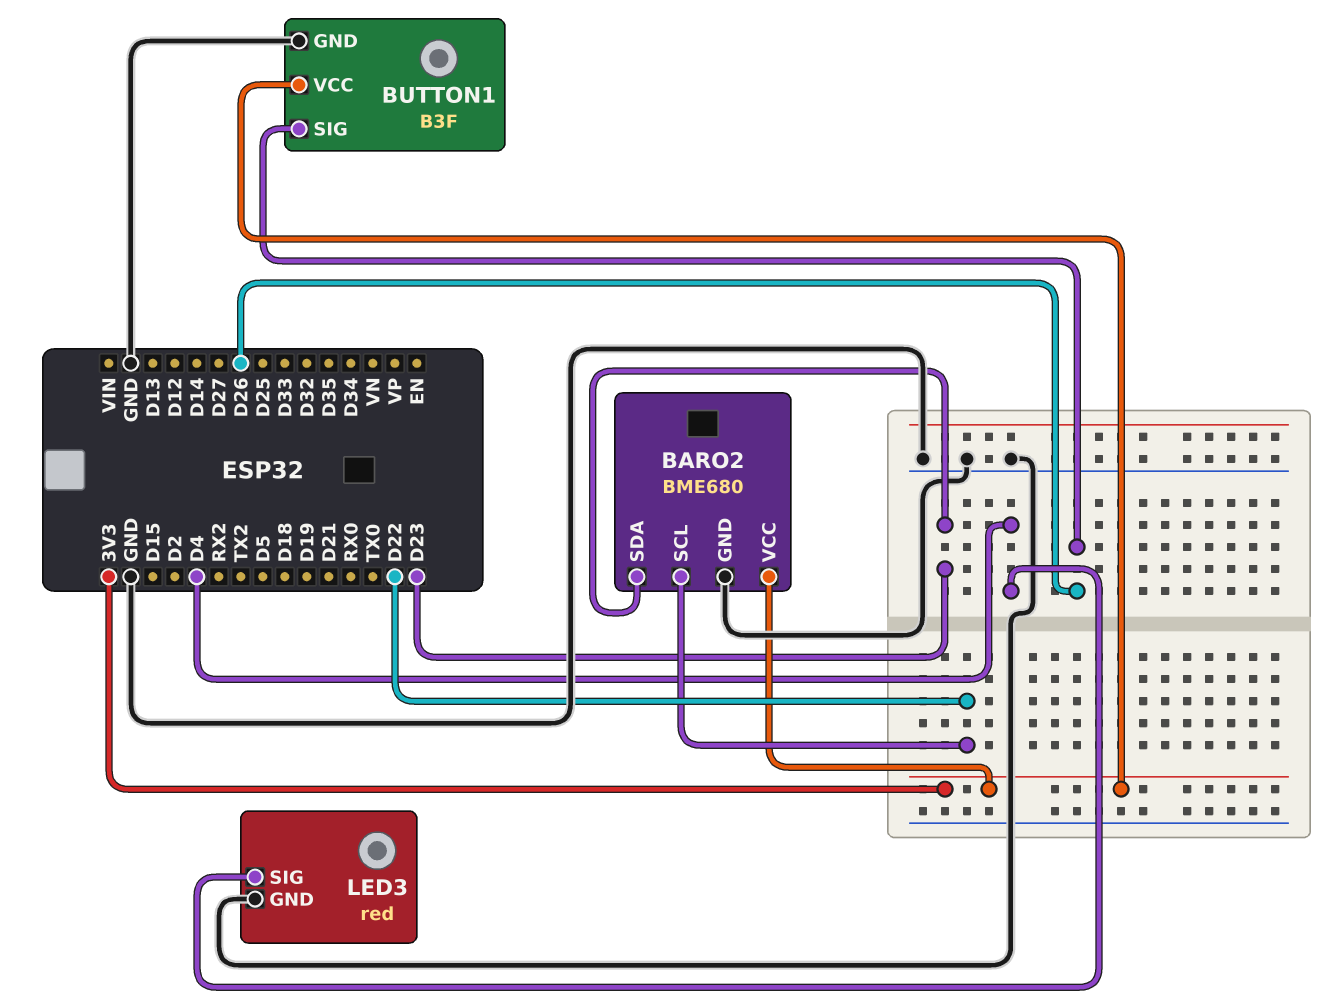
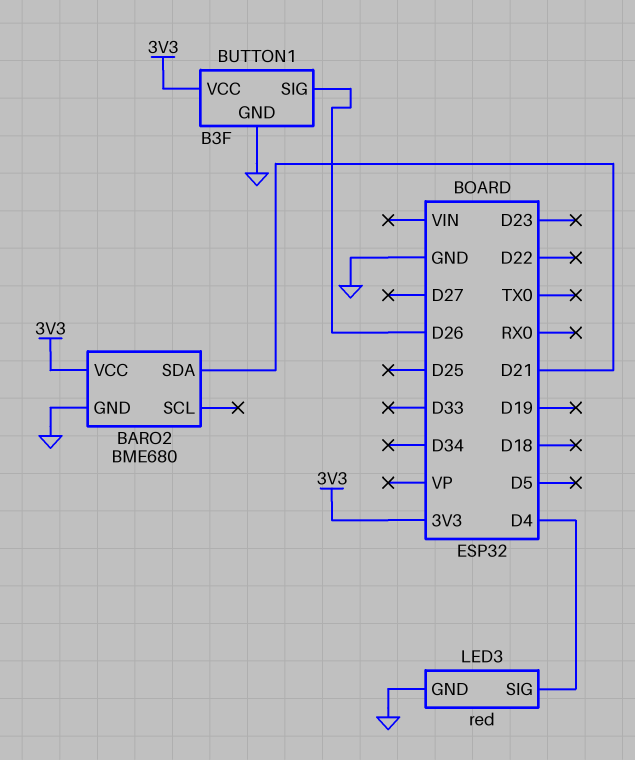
BARO2 pin SCL: D22 -> none
BARO2 pin SDA: D23 -> D21

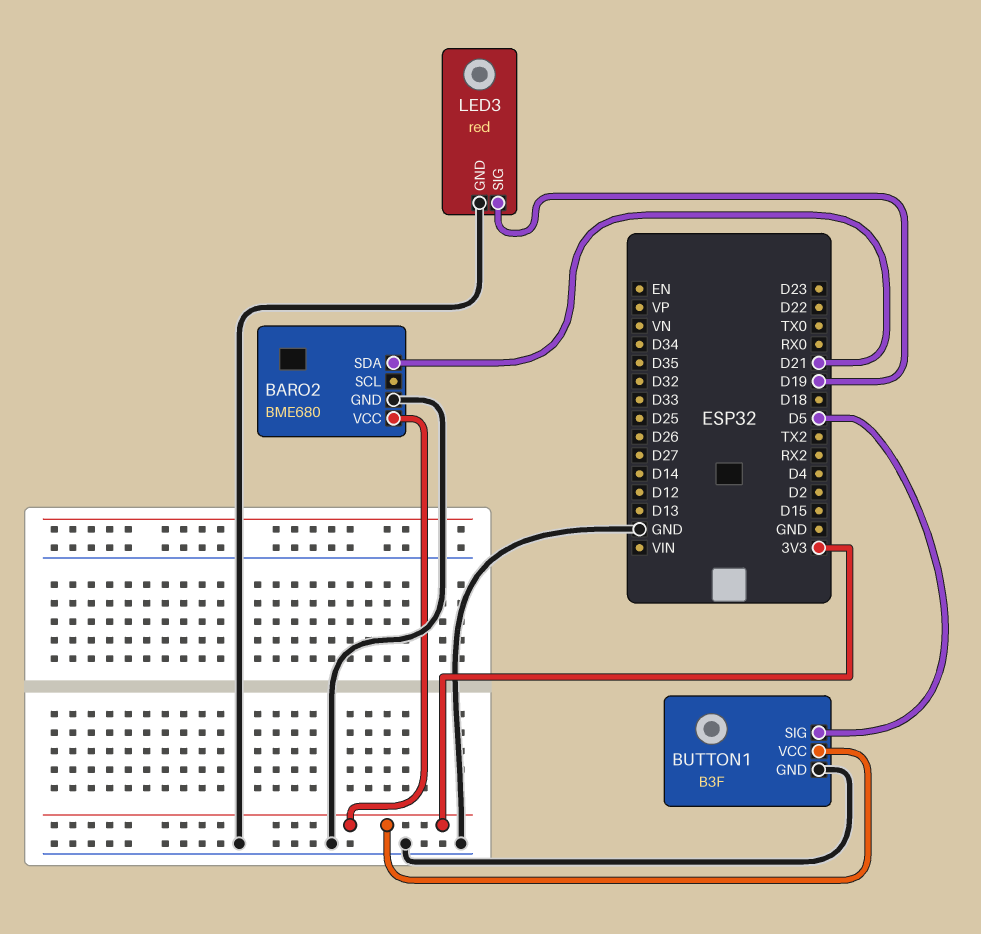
BUTTON1 pin SIG: D26 -> D5
LED3 pin SIG: D4 -> D19

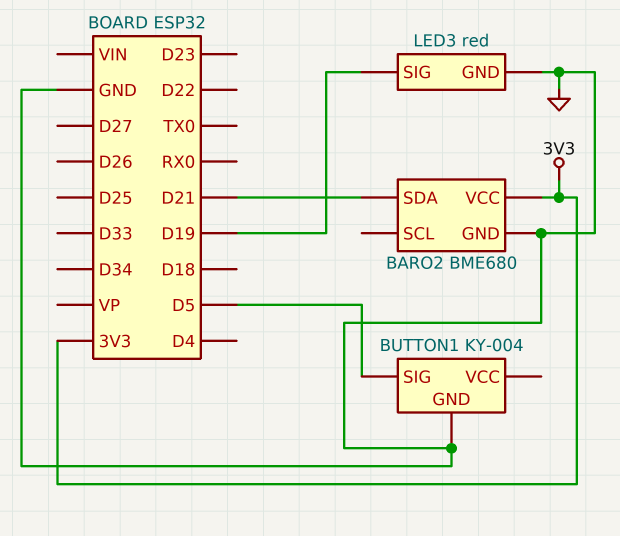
BUTTON1: B3F -> KY-004
BUTTON1 pin VCC: 3V3 -> none

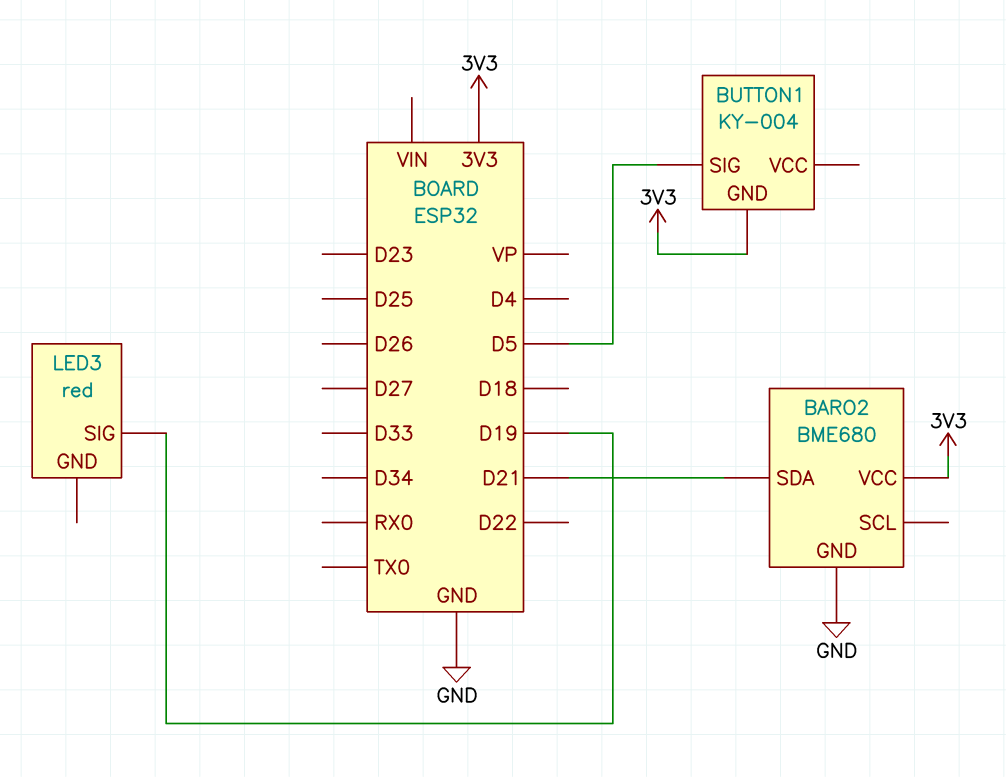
BUTTON1 pin GND: GND -> 3V3
LED3 pin GND: GND -> none

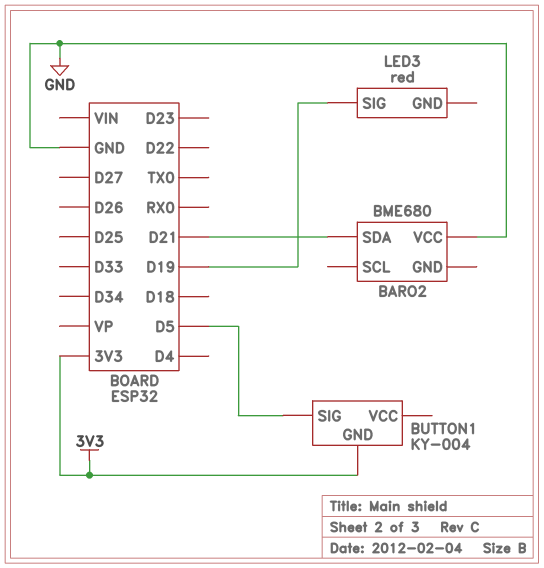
BARO2 pin GND: GND -> none
BARO2 pin VCC: 3V3 -> GND

